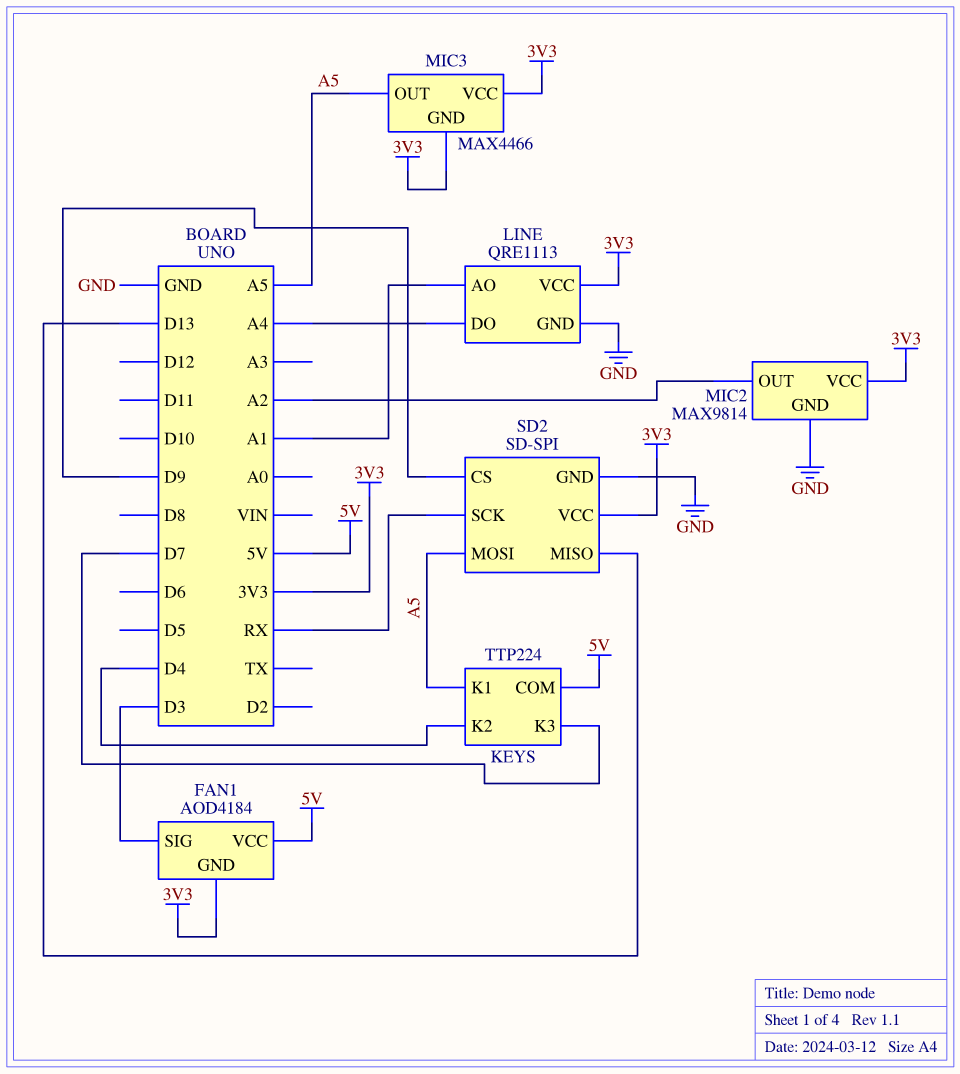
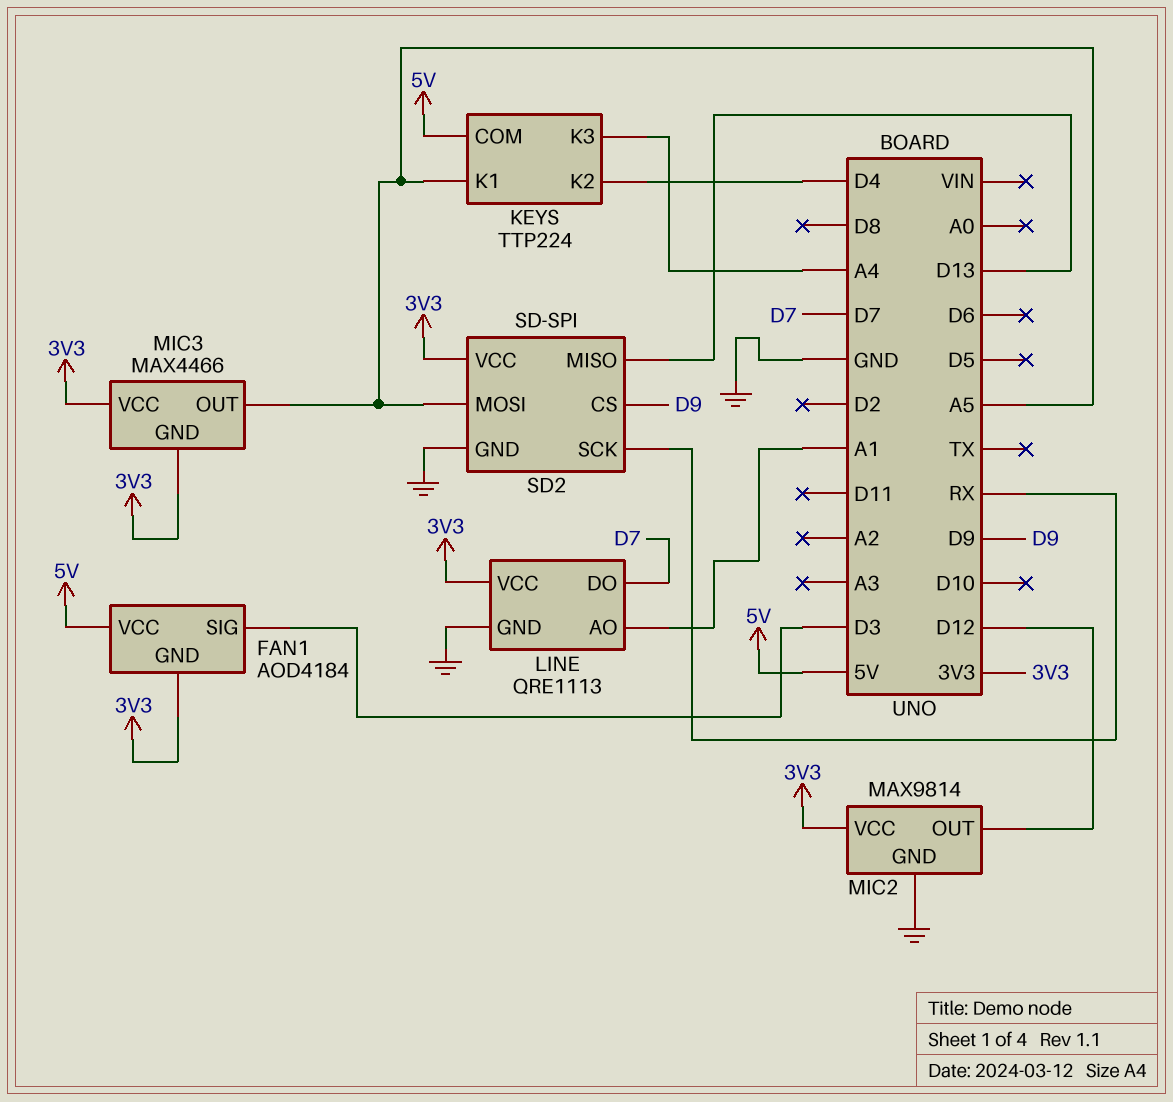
KEYS pin K3: D7 -> A4
LINE pin DO: A4 -> D7
MIC2 pin OUT: A2 -> D12

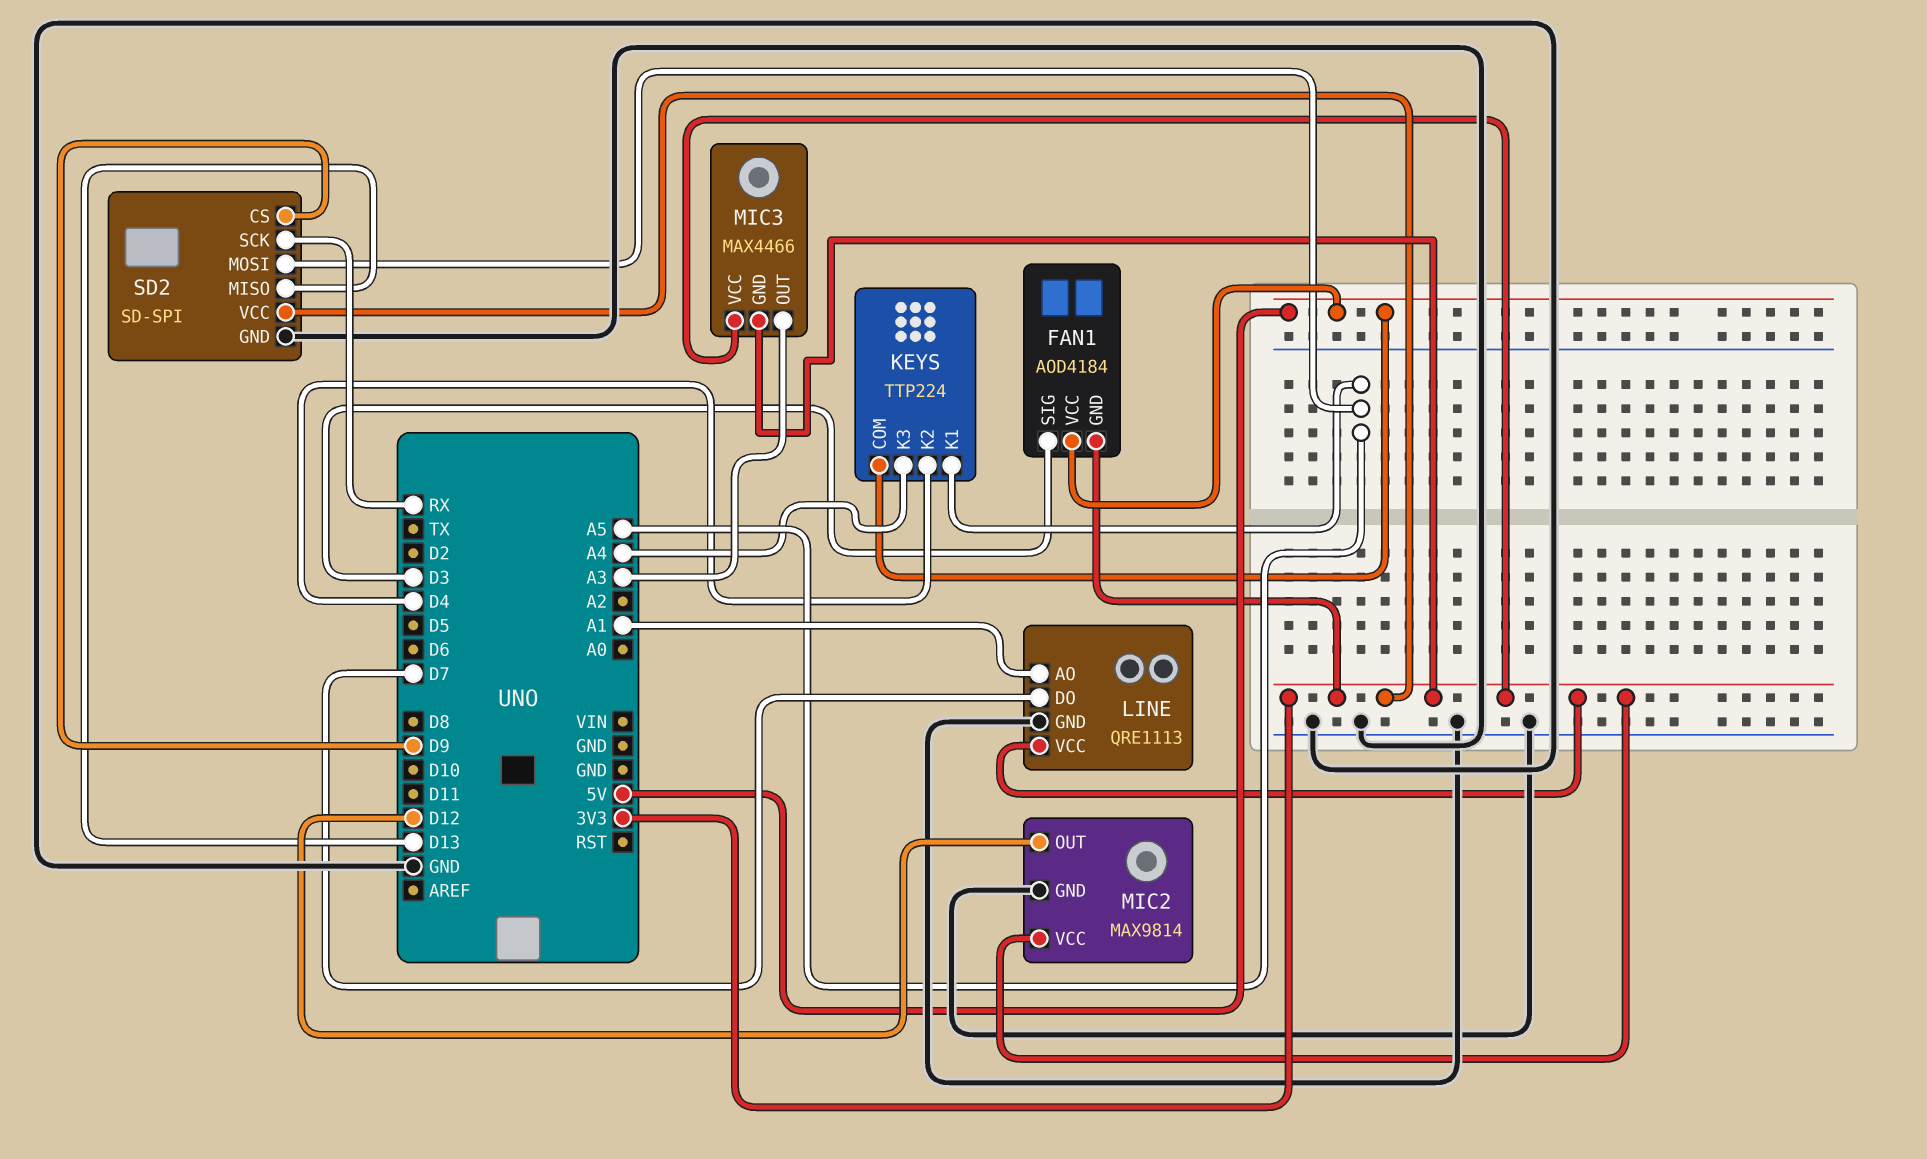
MIC3 pin OUT: A5 -> A3

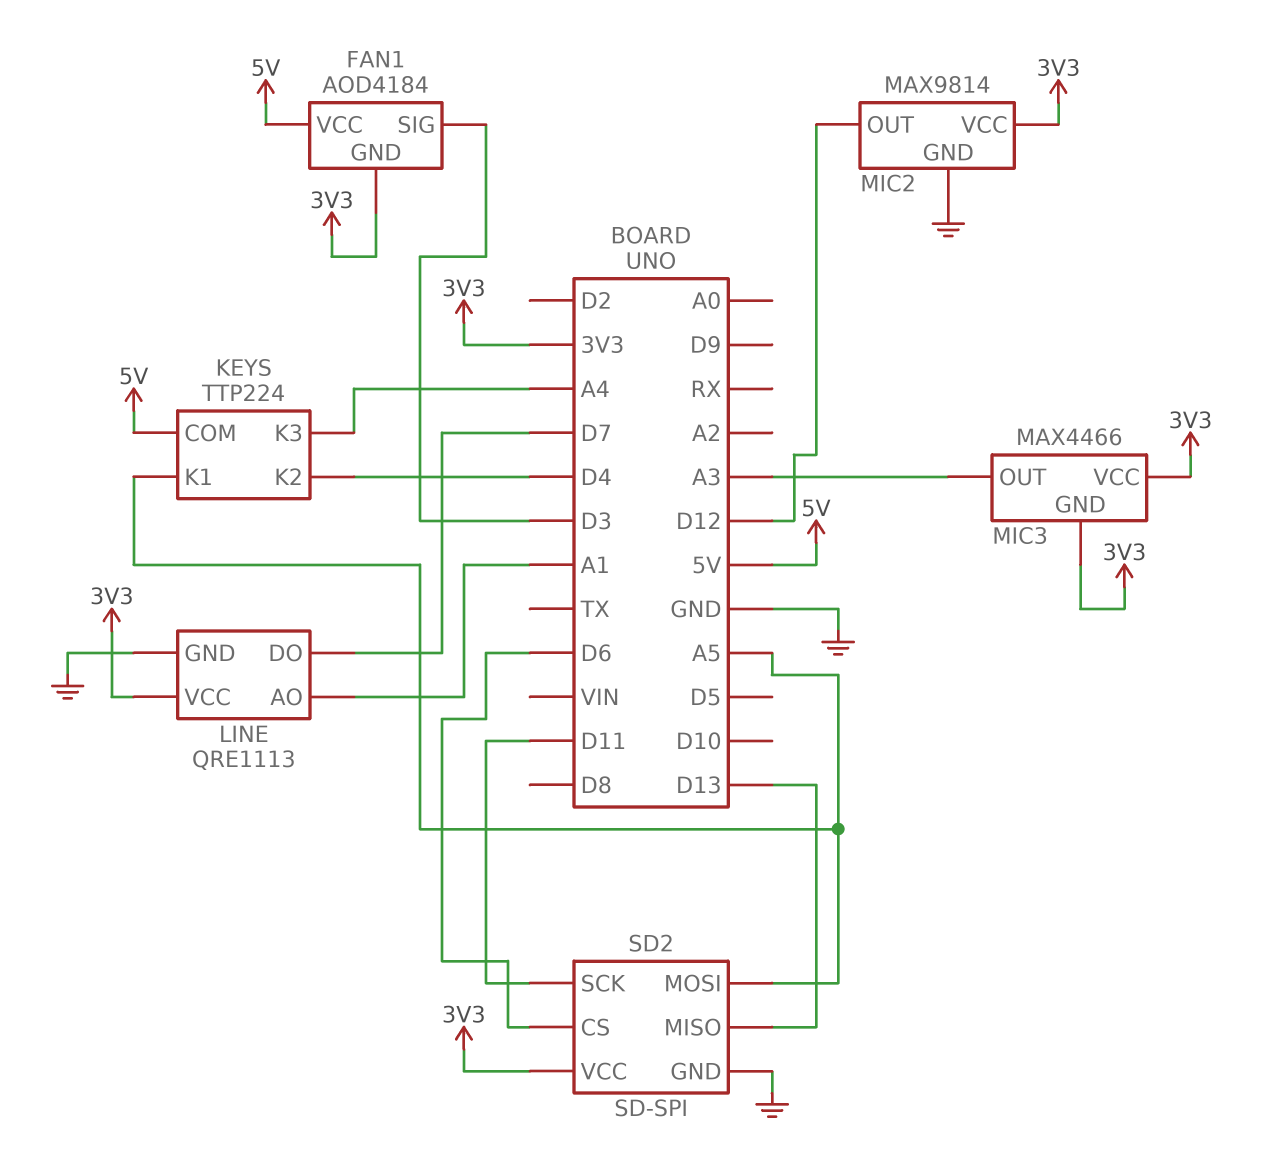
SD2 pin CS: D9 -> D6
SD2 pin SCK: RX -> D11

